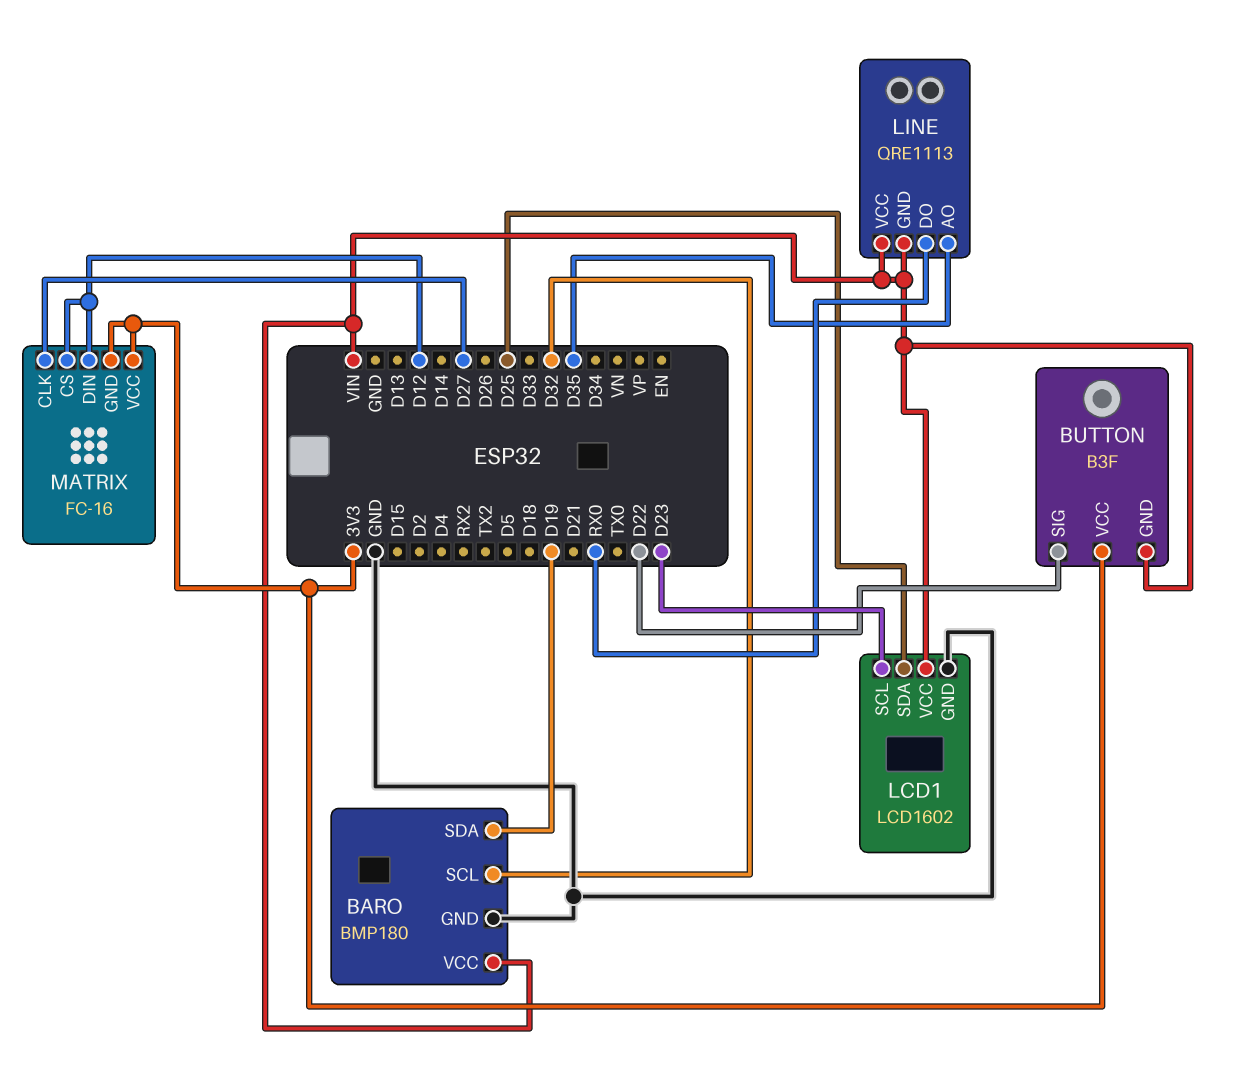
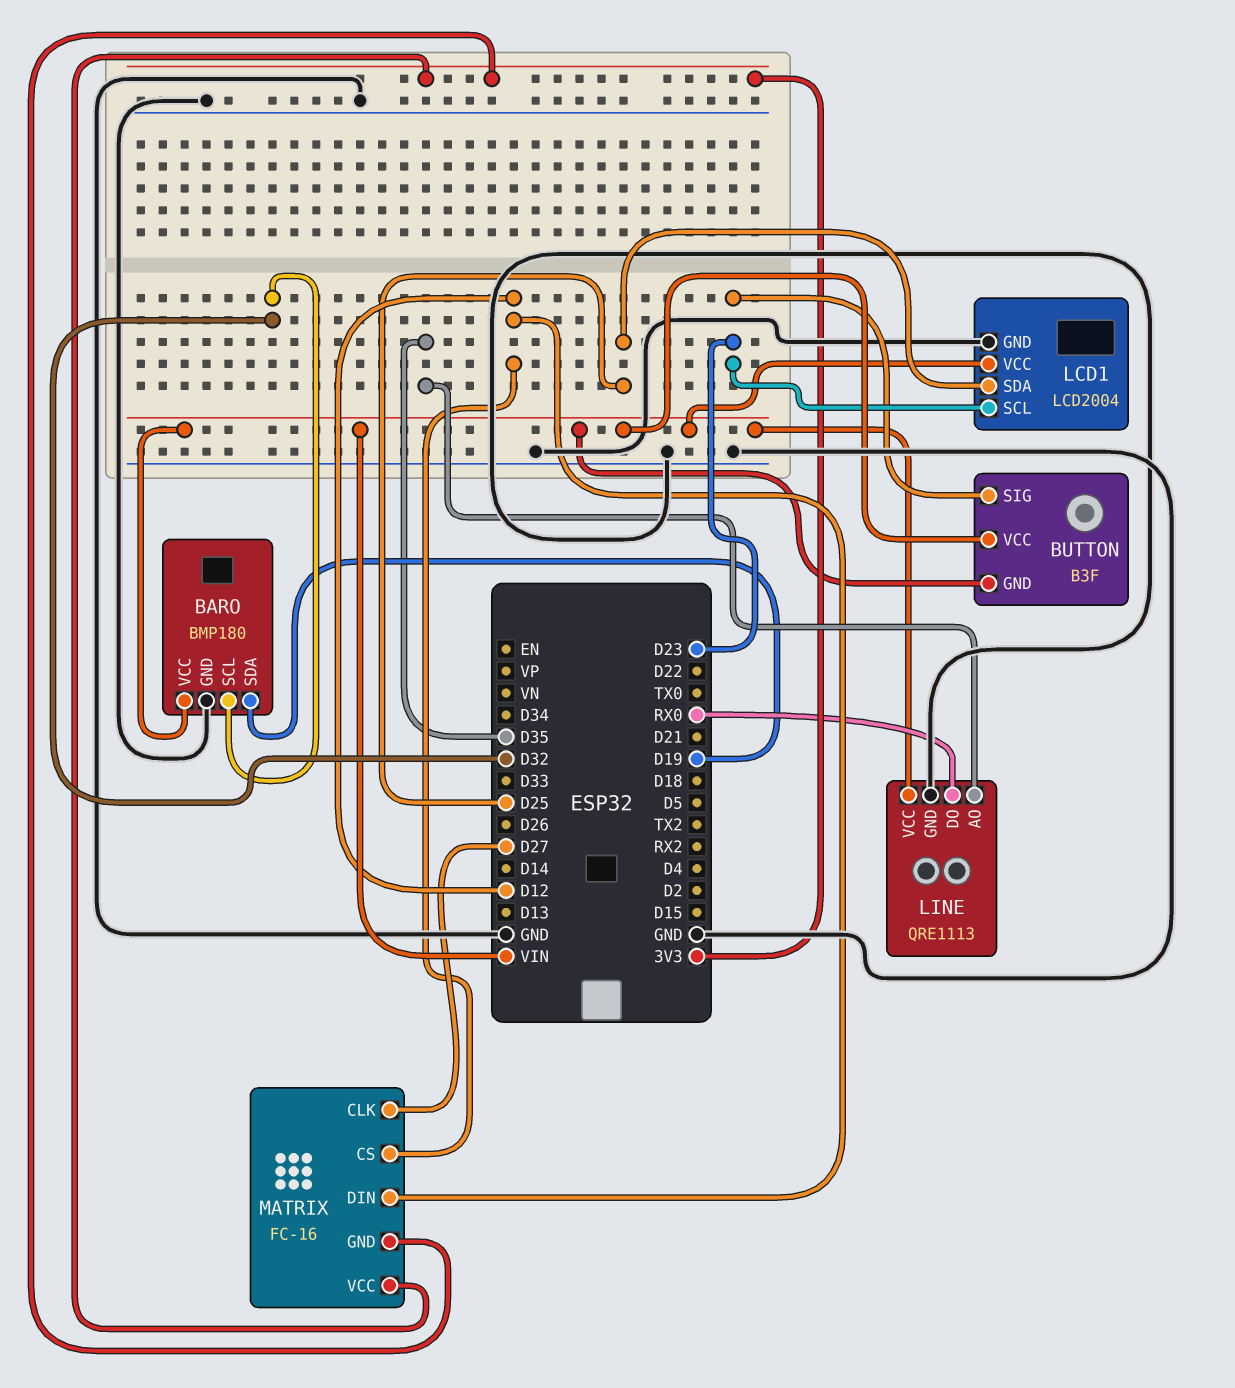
BUTTON pin SIG: D22 -> D23
BUTTON pin VCC: 3V3 -> VIN
LCD1: LCD1602 -> LCD2004
LINE pin GND: VIN -> GND

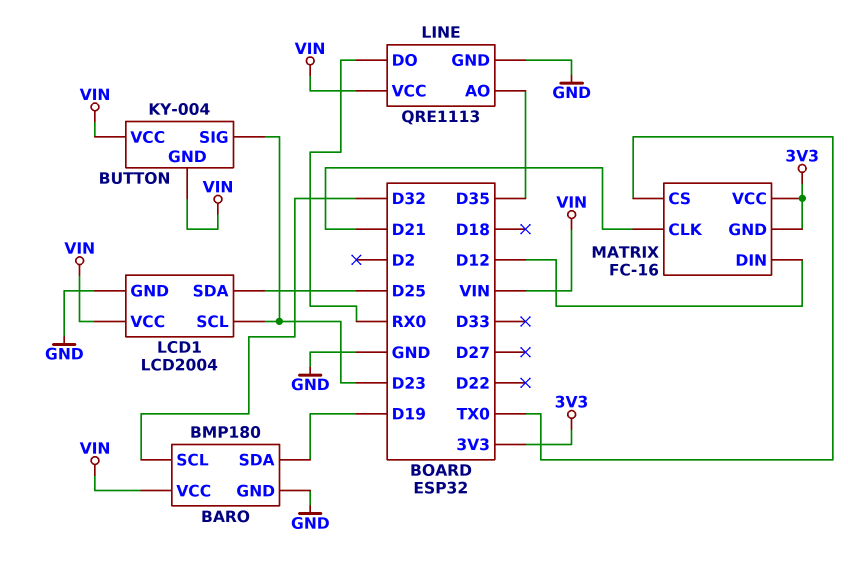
BUTTON: B3F -> KY-004
MATRIX pin CLK: D27 -> D21
MATRIX pin CS: D12 -> TX0

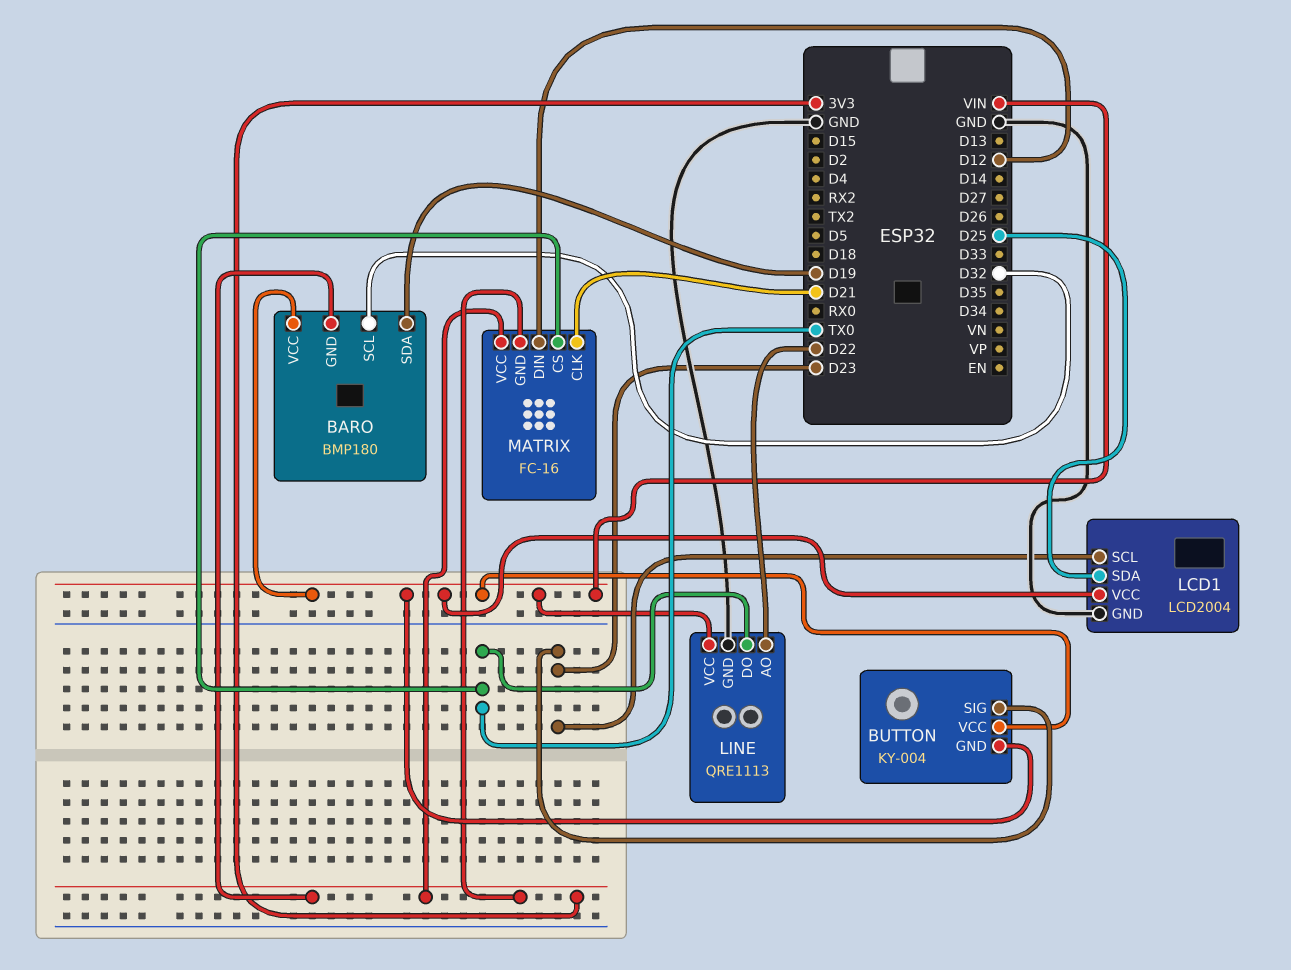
BARO pin GND: GND -> 3V3
LINE pin AO: D35 -> D22
LINE pin DO: RX0 -> TX0

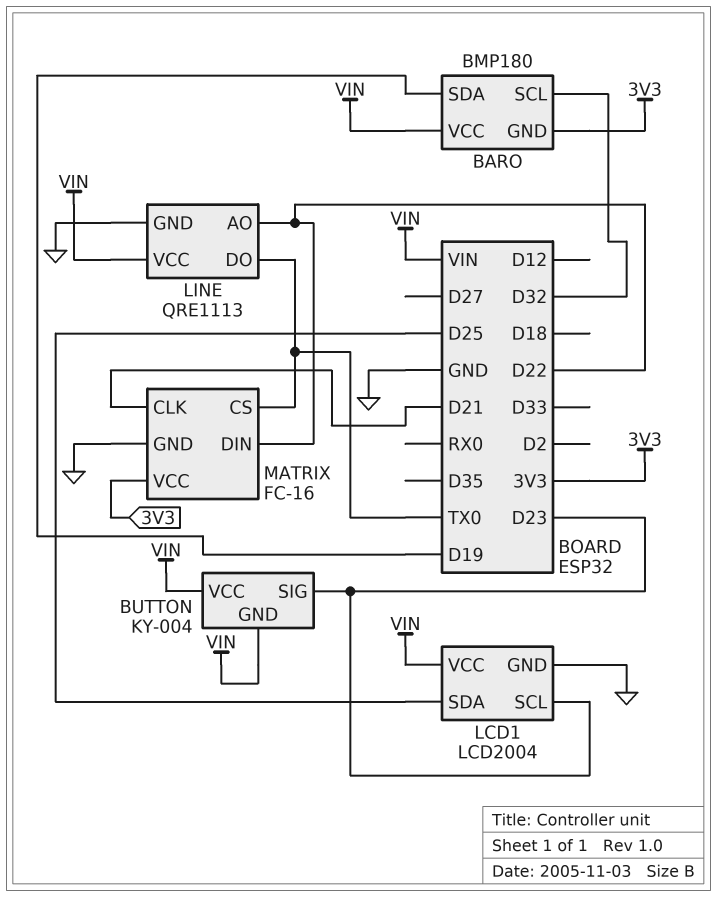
MATRIX pin DIN: D12 -> D22
MATRIX pin GND: 3V3 -> GND

